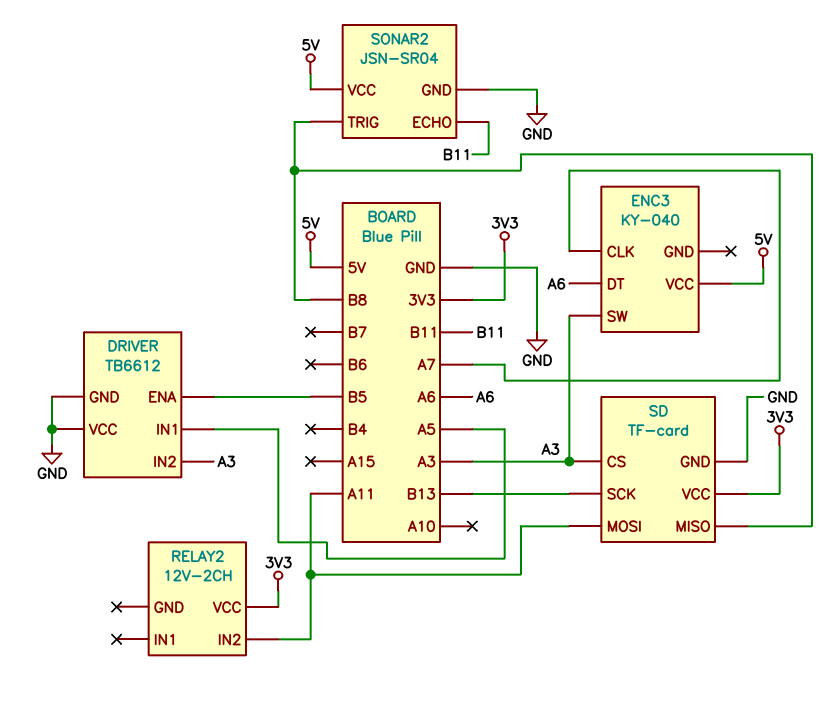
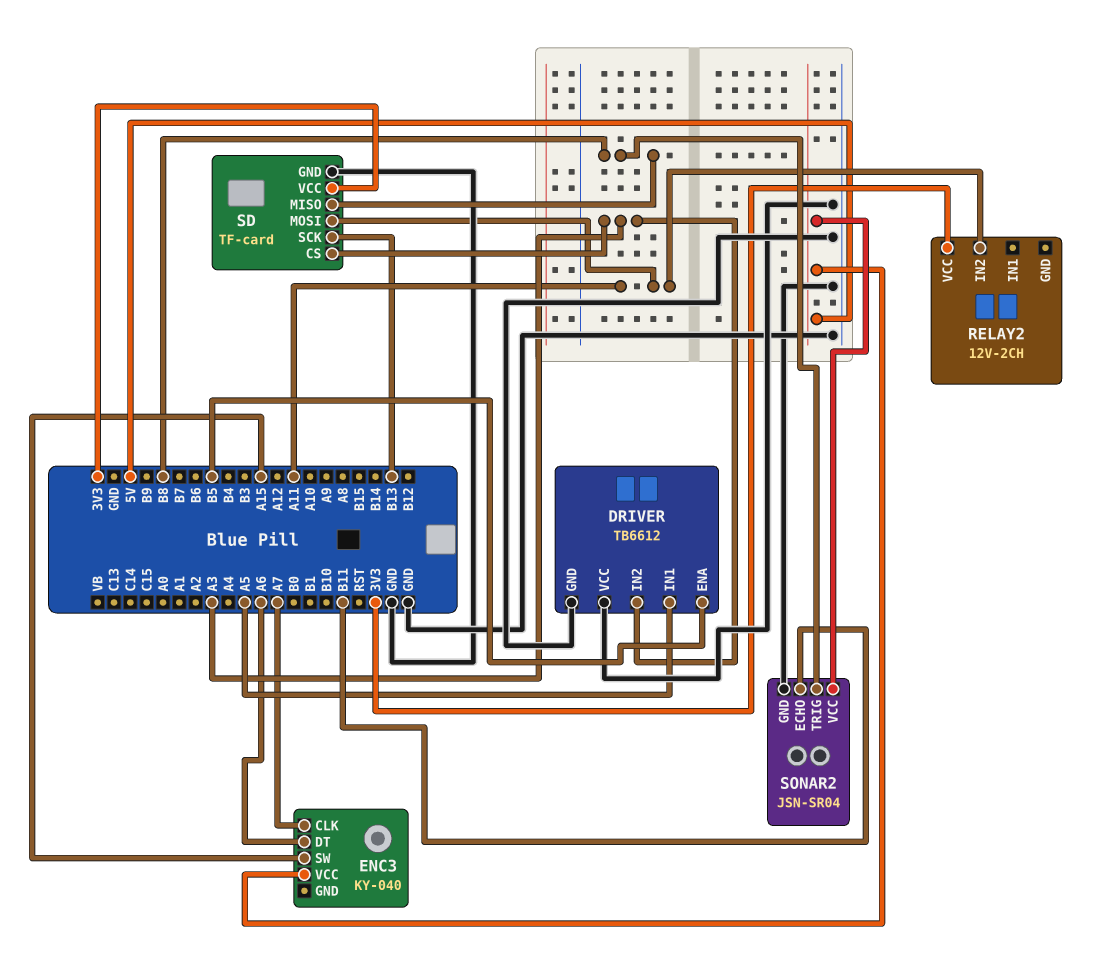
ENC3 pin SW: A3 -> A15

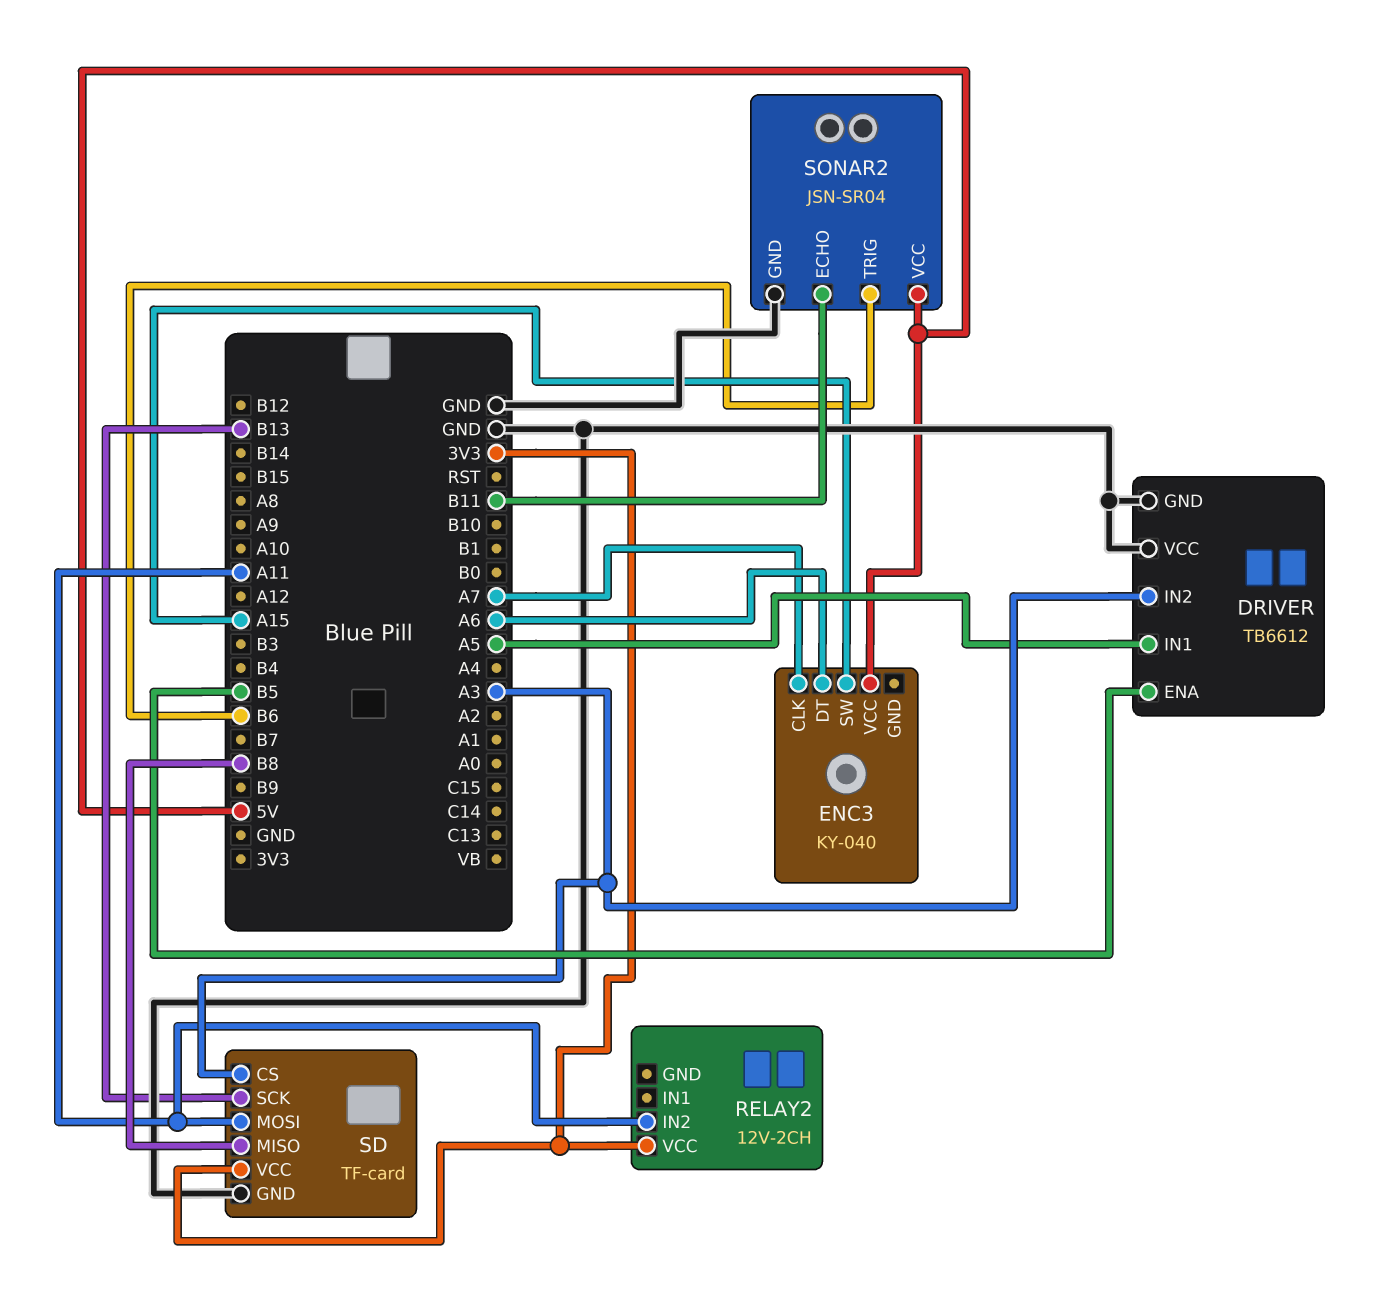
SONAR2 pin TRIG: B8 -> B6

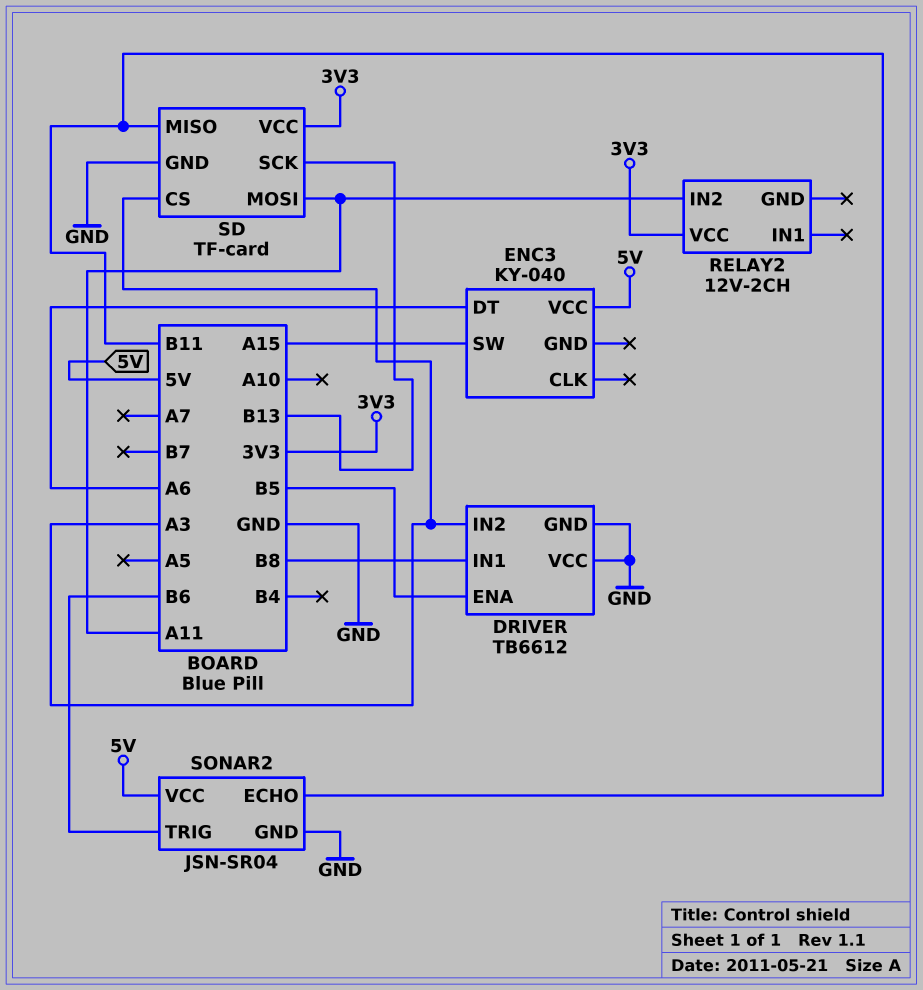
DRIVER pin IN1: A5 -> B8
ENC3 pin CLK: A7 -> none
SD pin MISO: B8 -> B11

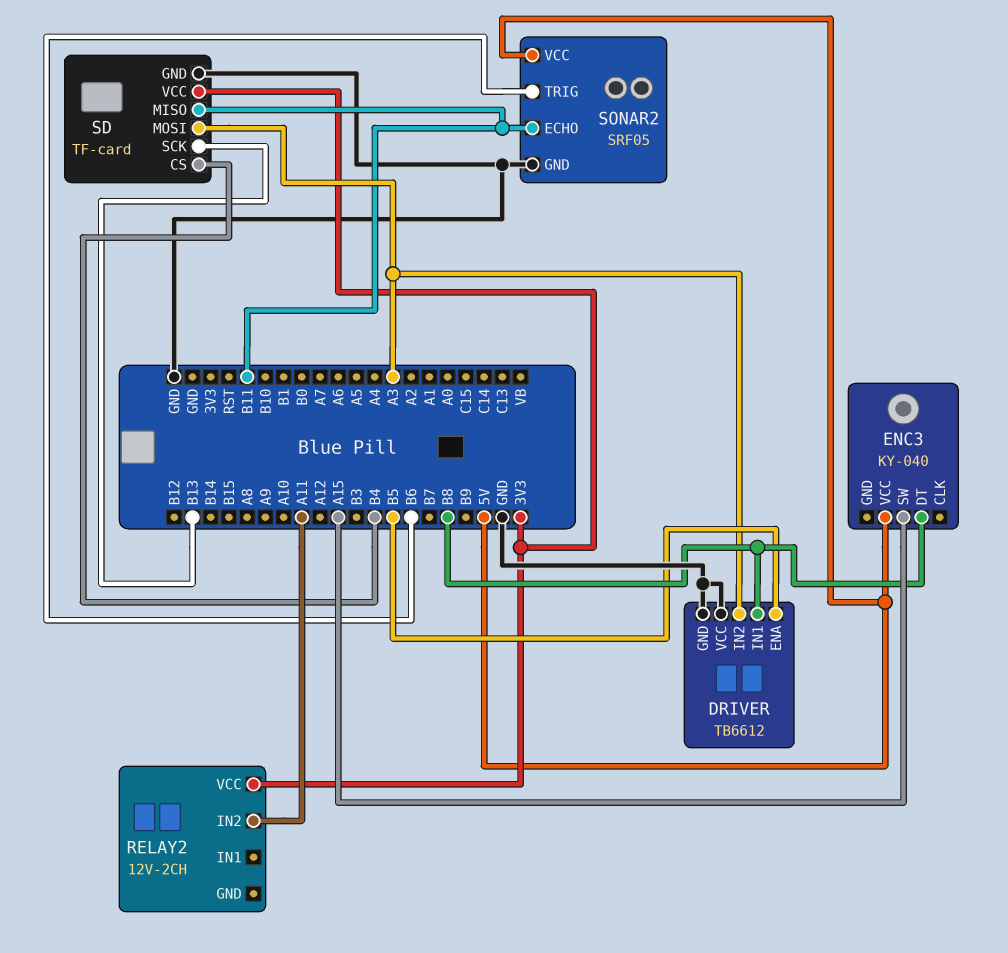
ENC3 pin DT: A6 -> B8
SD pin CS: A3 -> B4
SD pin MOSI: A11 -> A3
SONAR2: JSN-SR04 -> SRF05

